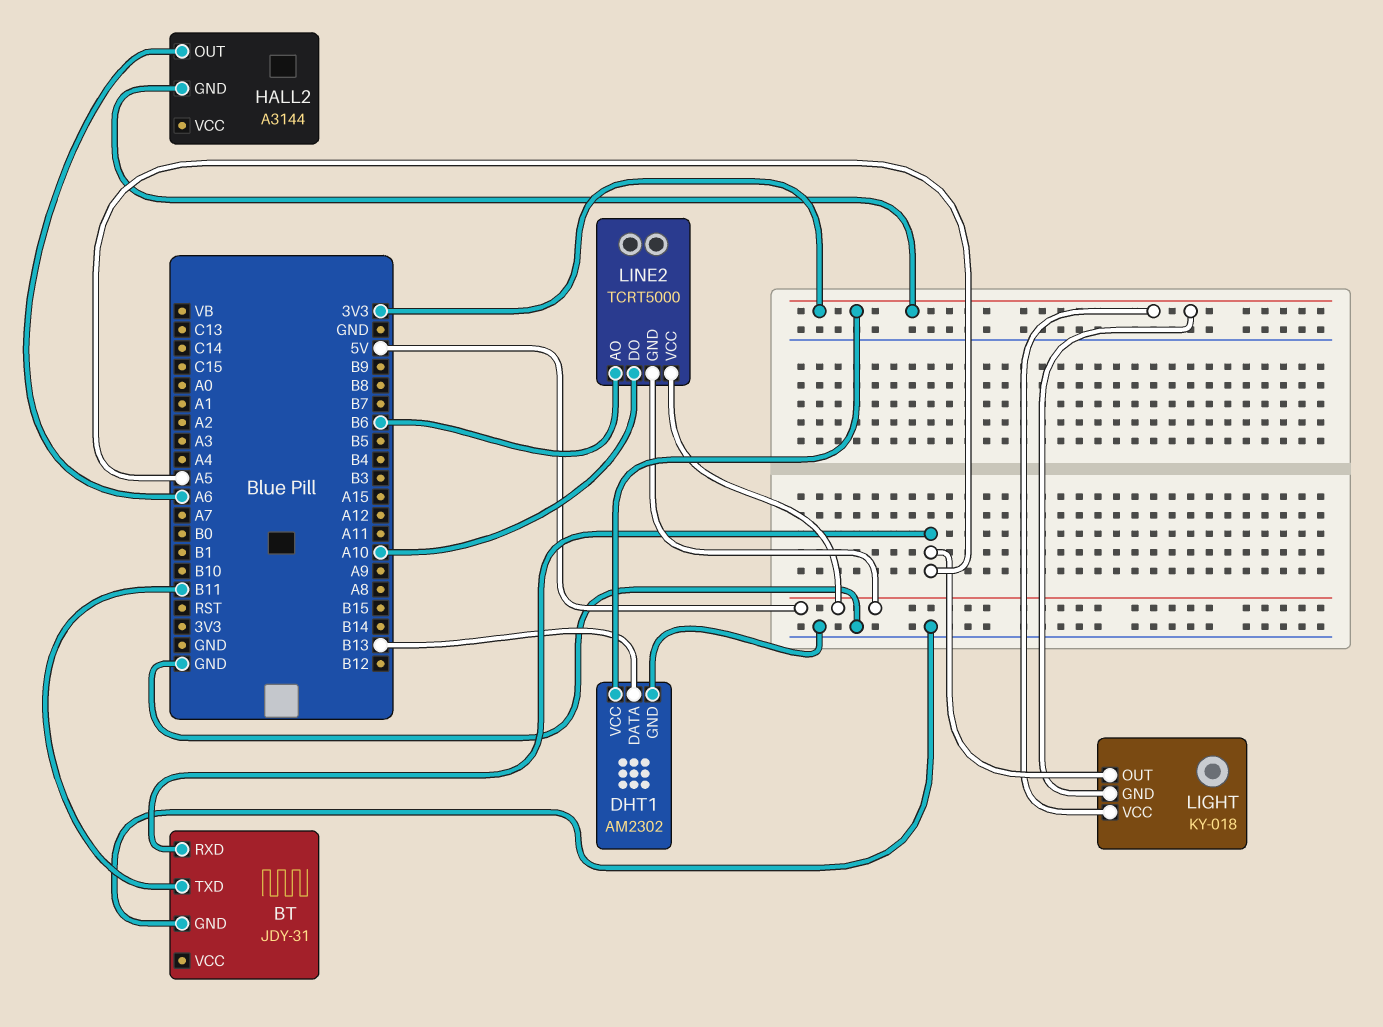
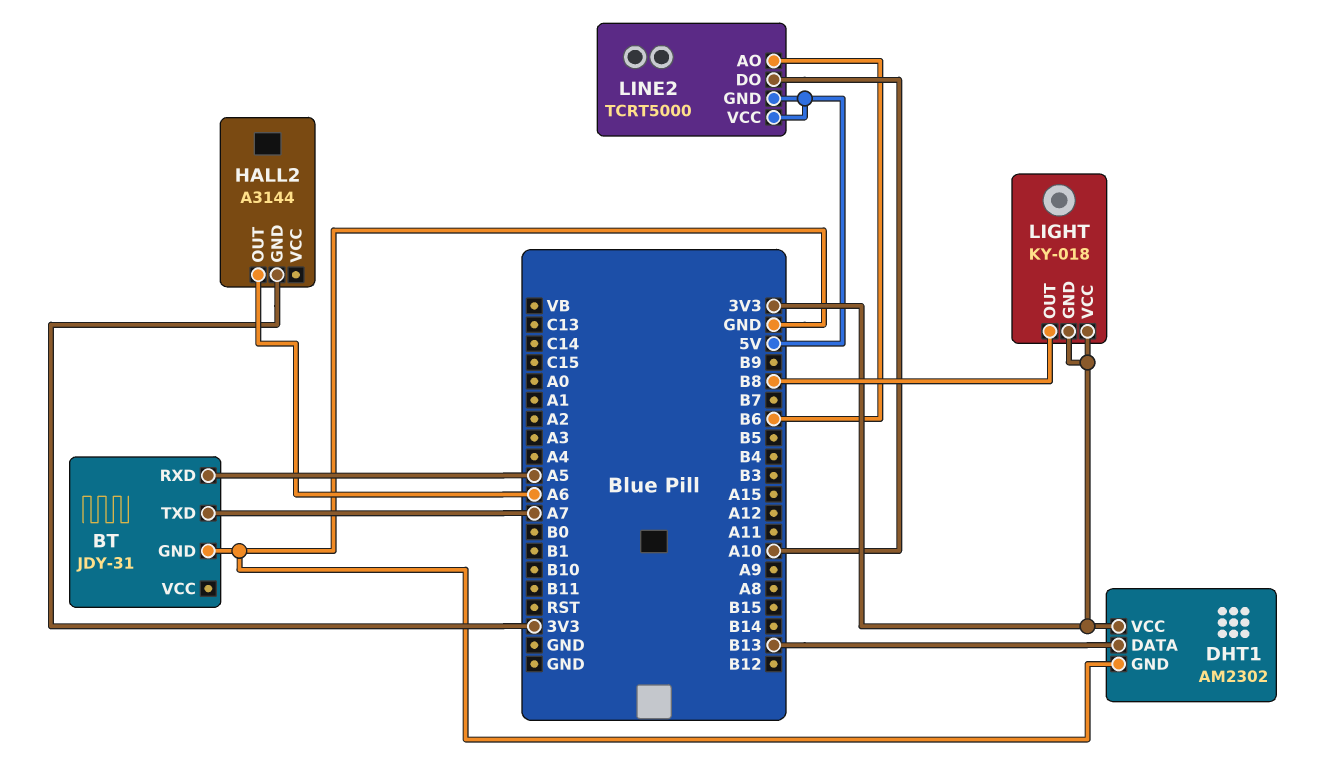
BT pin TXD: B11 -> A7
LIGHT pin OUT: A5 -> B8

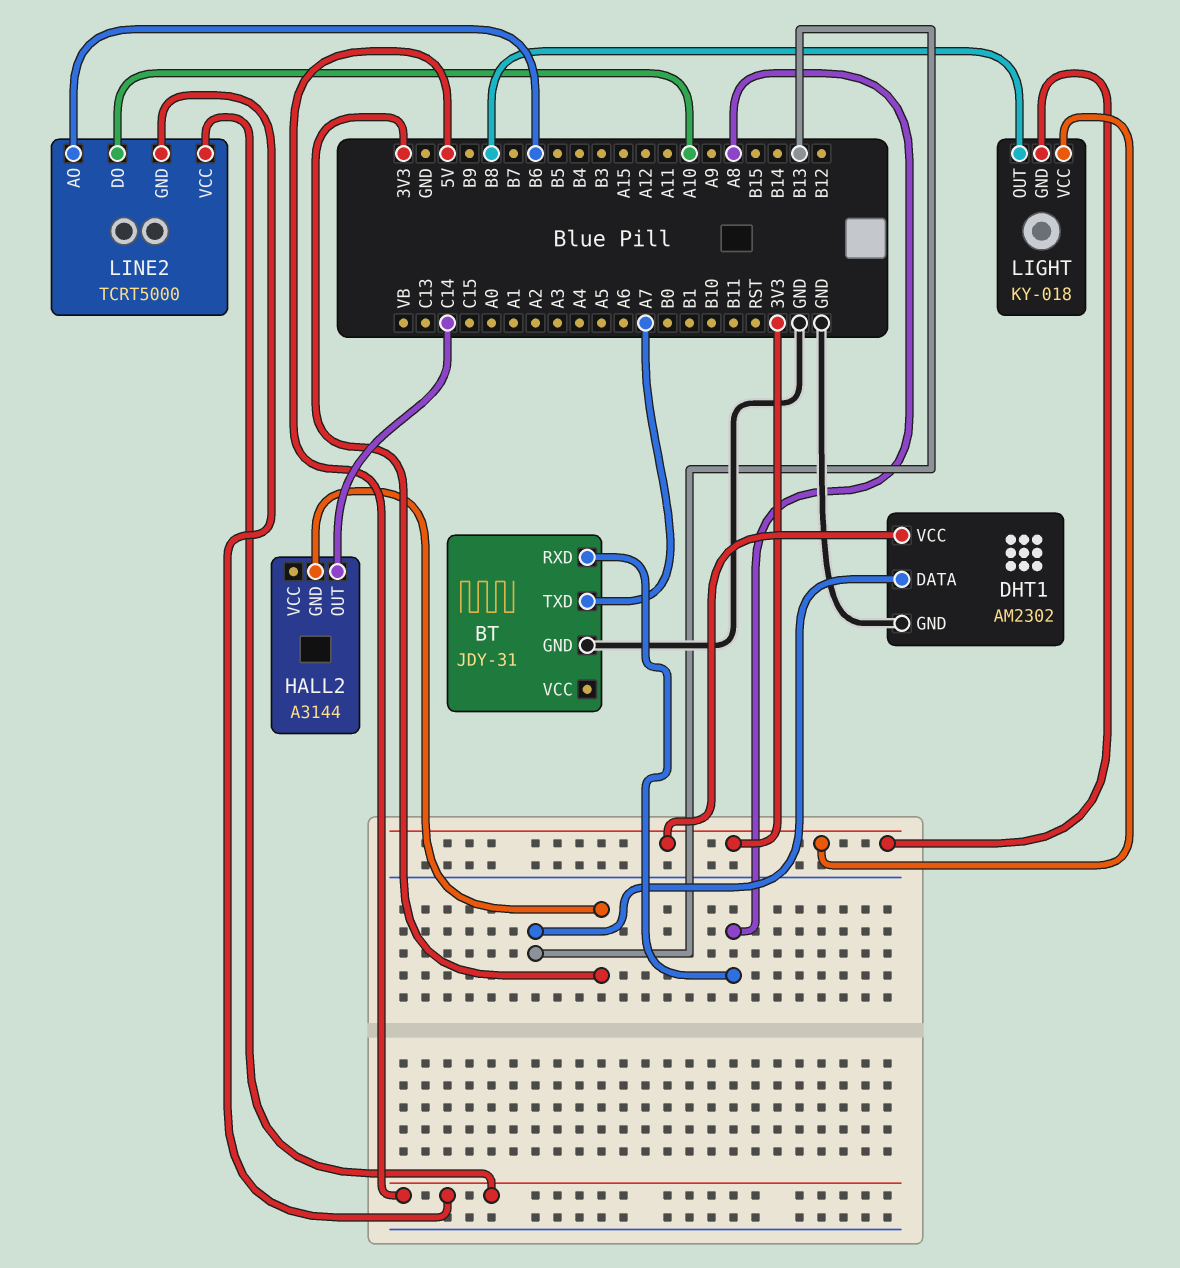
BT pin RXD: A5 -> A8
HALL2 pin OUT: A6 -> C14

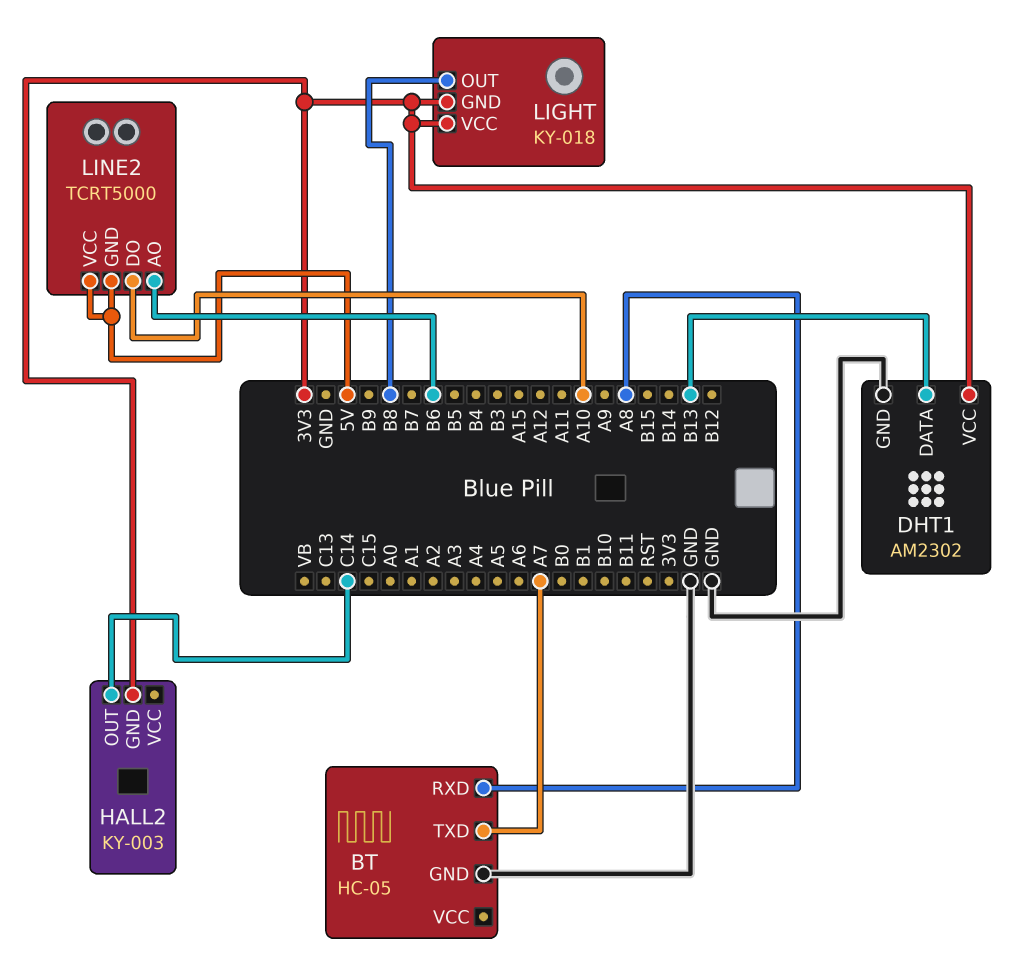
BT: JDY-31 -> HC-05
HALL2: A3144 -> KY-003

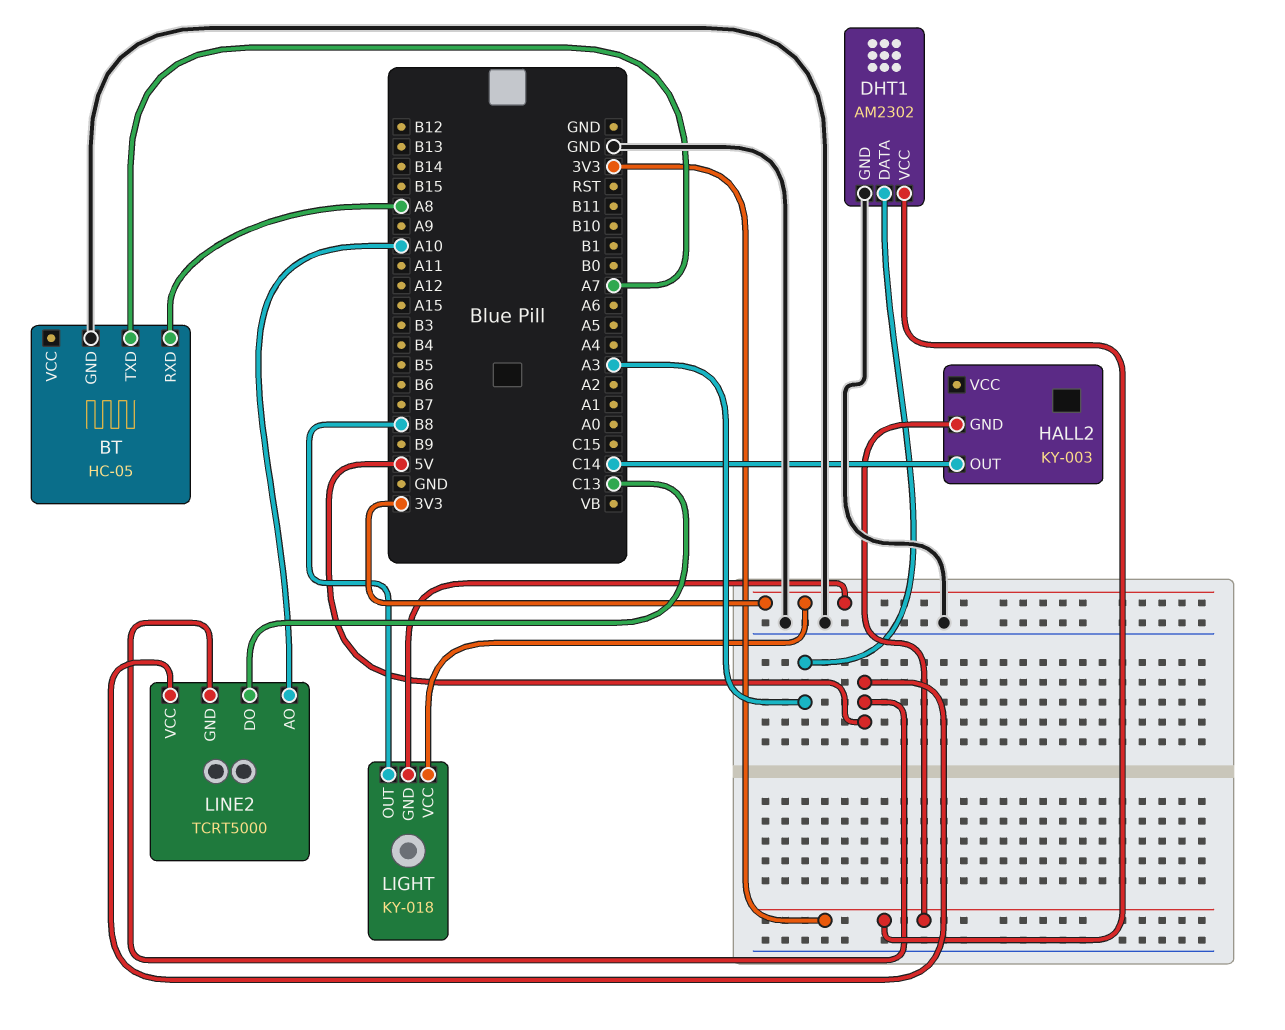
DHT1 pin DATA: B13 -> A3
LINE2 pin AO: B6 -> A10
LINE2 pin DO: A10 -> C13

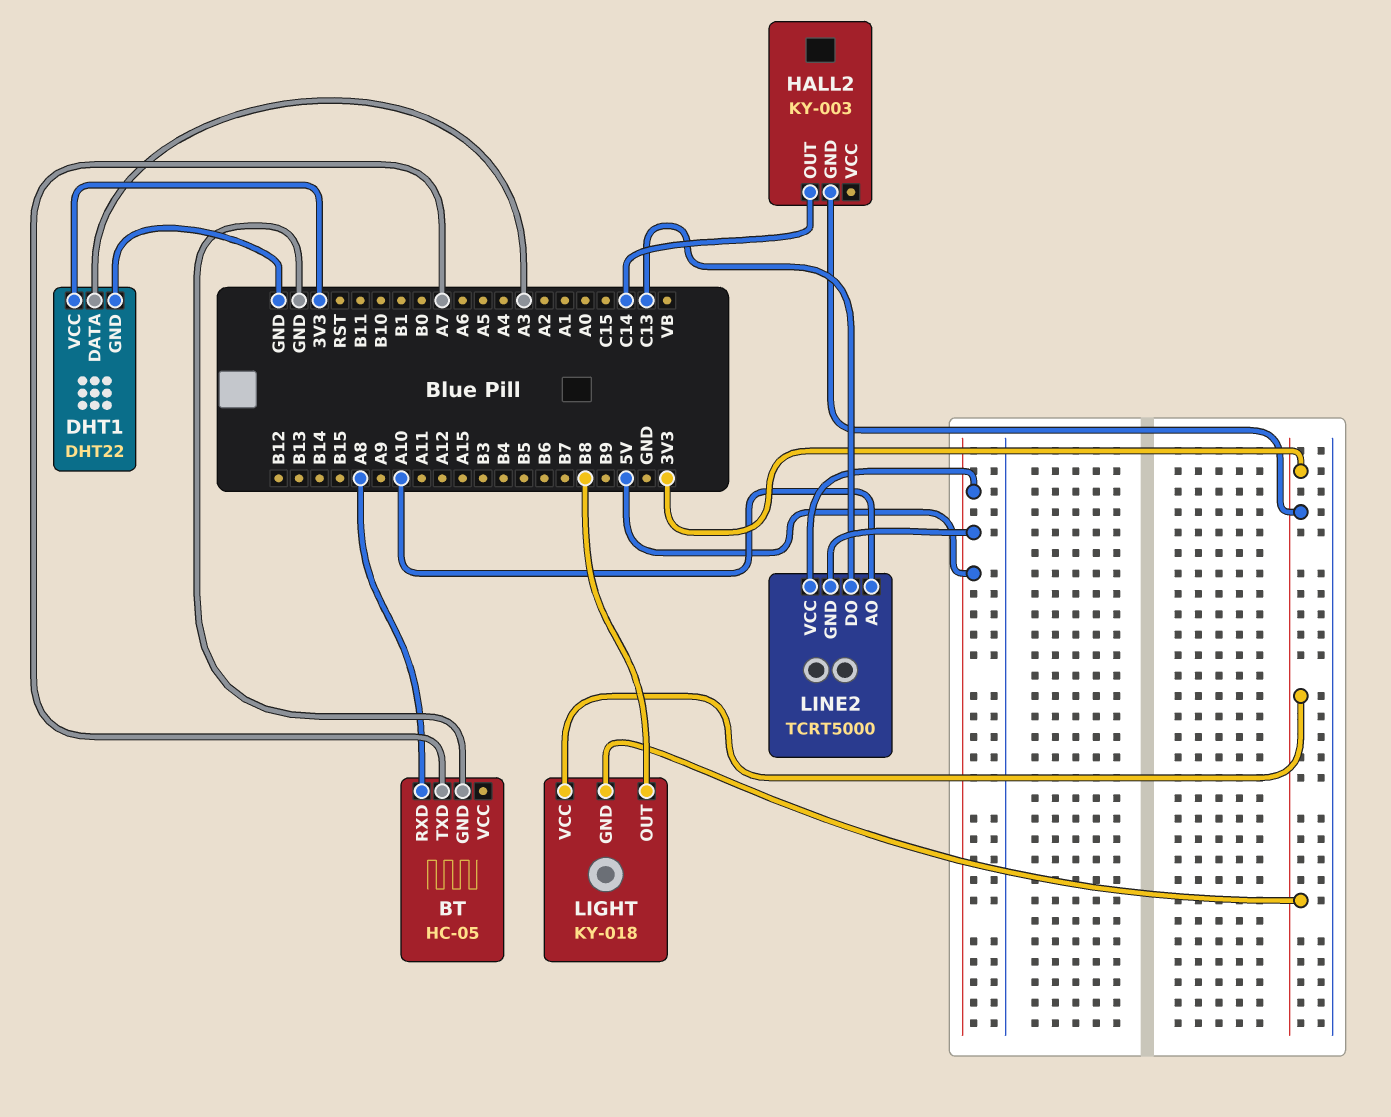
DHT1: AM2302 -> DHT22

